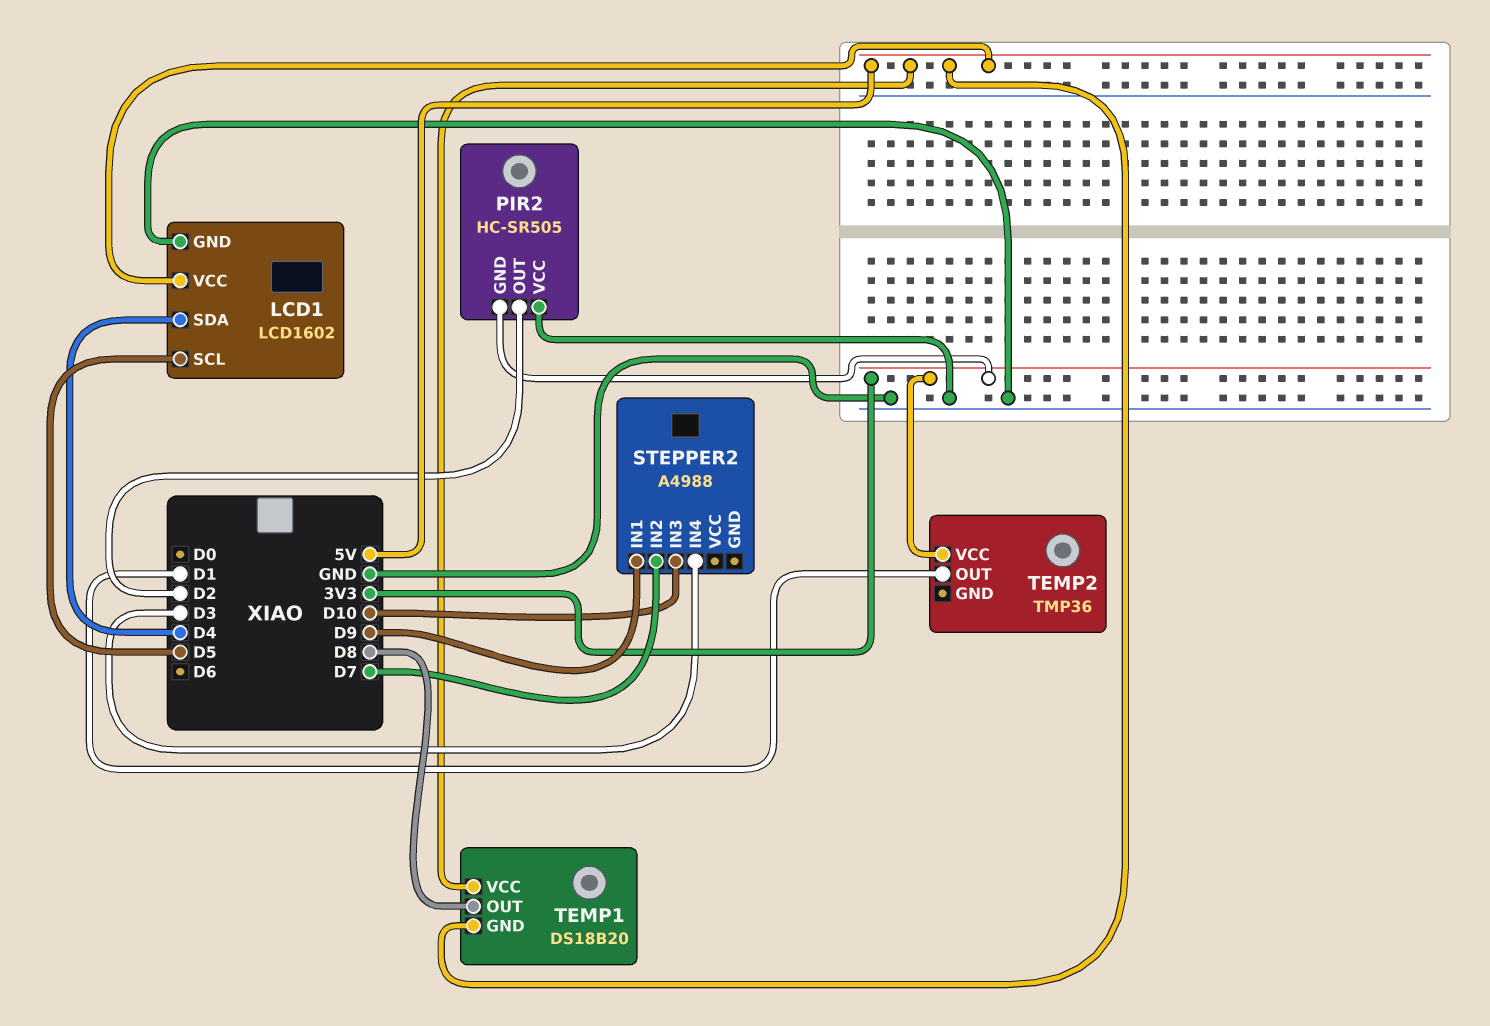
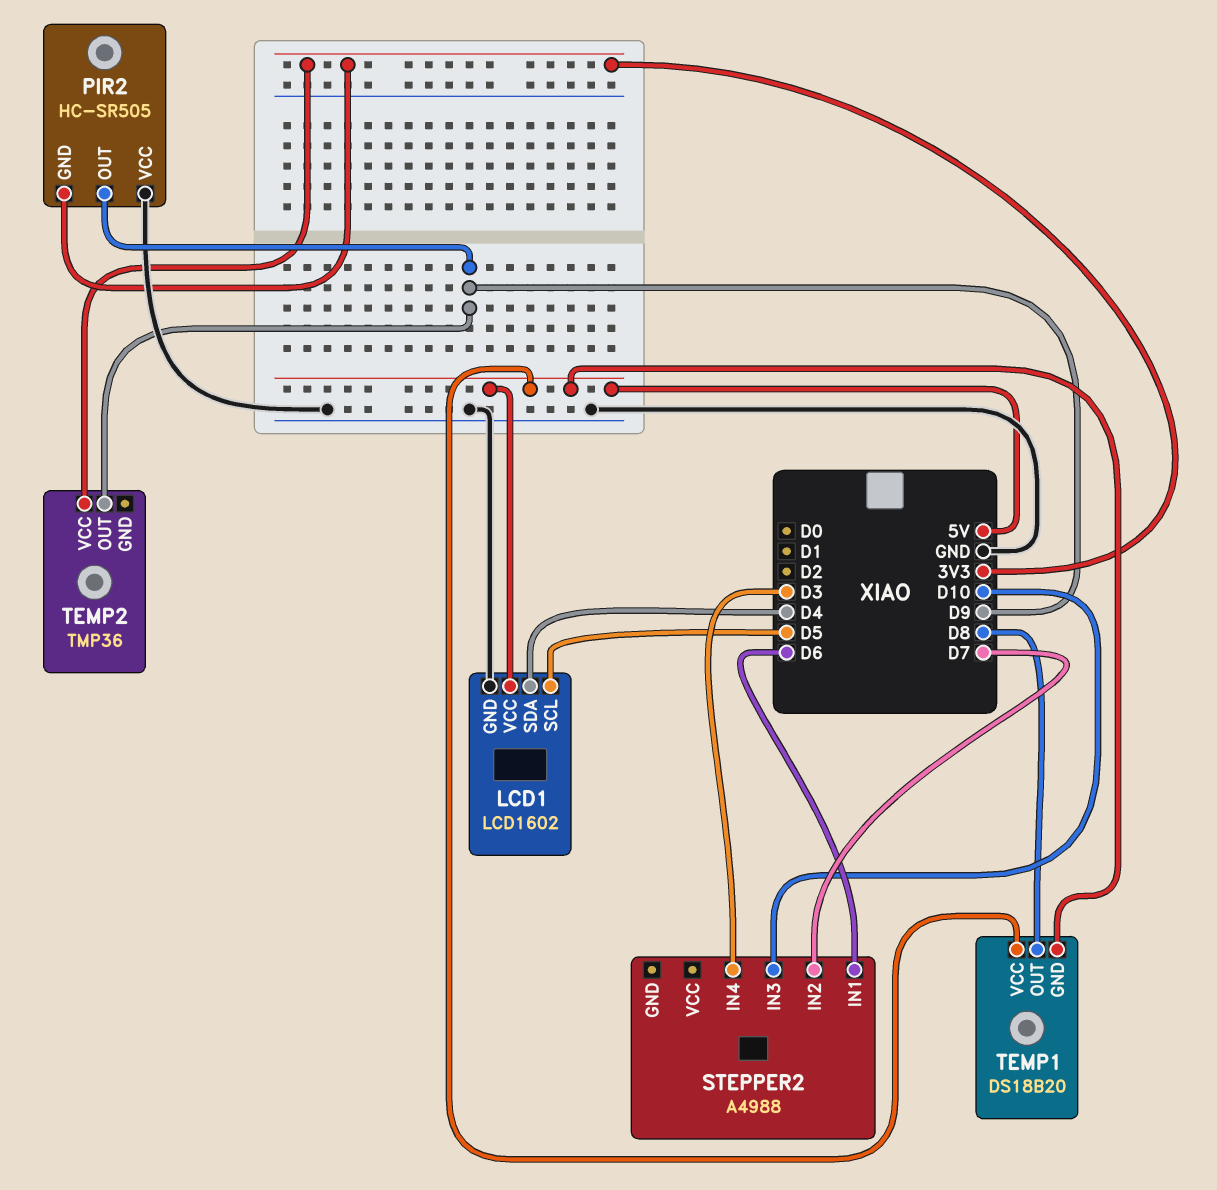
PIR2 pin OUT: D2 -> D9
STEPPER2 pin IN1: D9 -> D6
TEMP2 pin OUT: D1 -> D9

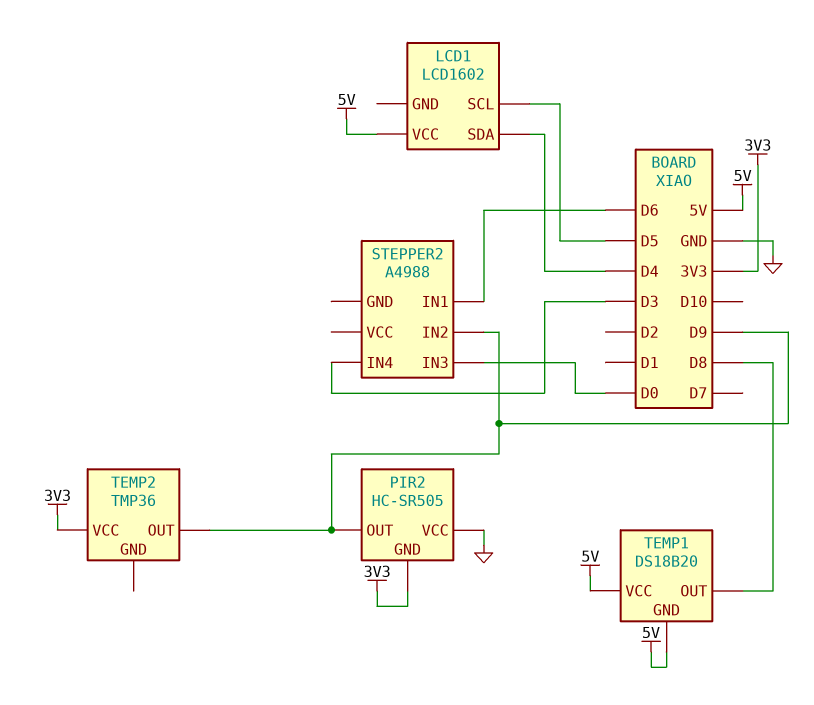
LCD1 pin GND: GND -> none
STEPPER2 pin IN2: D7 -> D9
STEPPER2 pin IN3: D10 -> D0

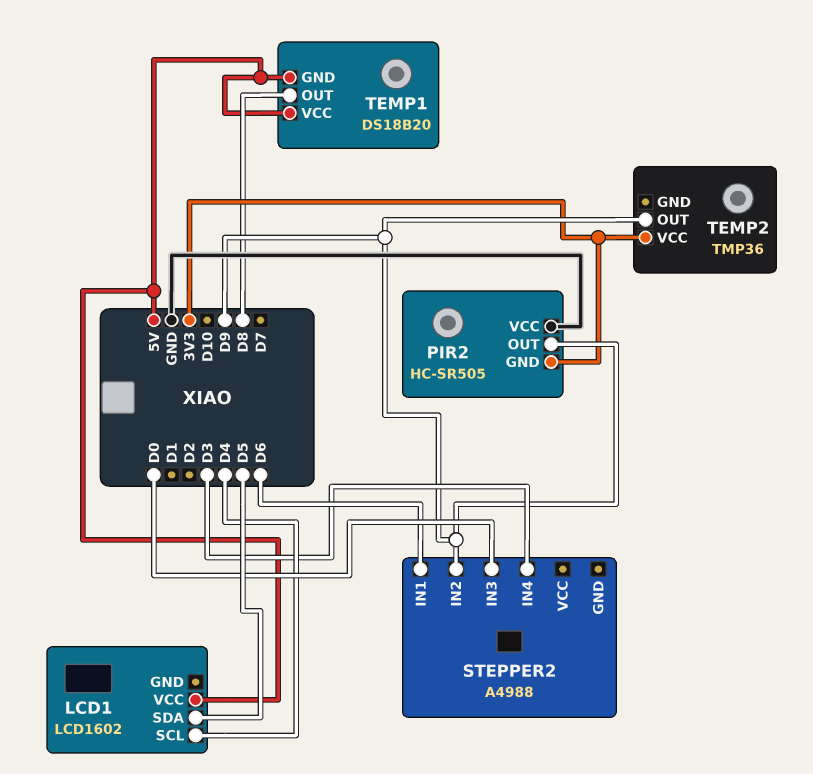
LCD1 pin SCL: D5 -> D4
LCD1 pin SDA: D4 -> D5

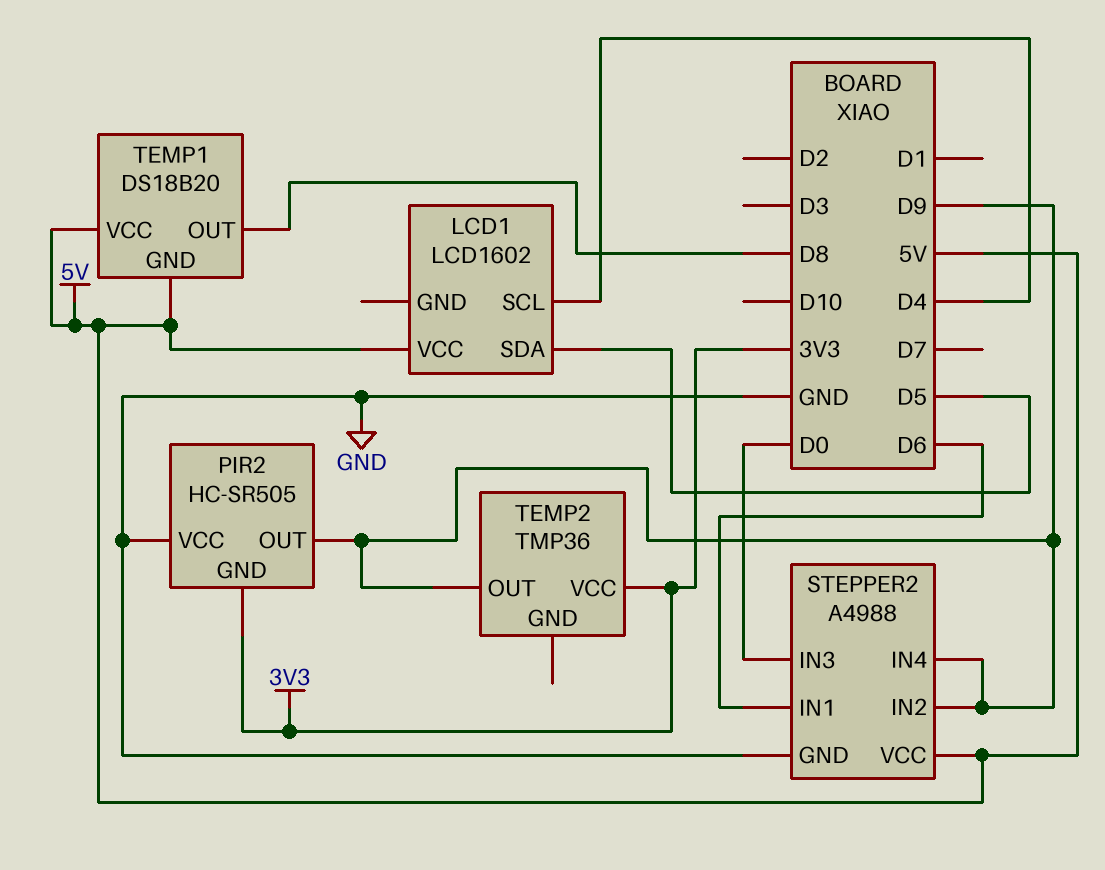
STEPPER2 pin GND: none -> GND
STEPPER2 pin IN4: D3 -> D9
STEPPER2 pin VCC: none -> 5V

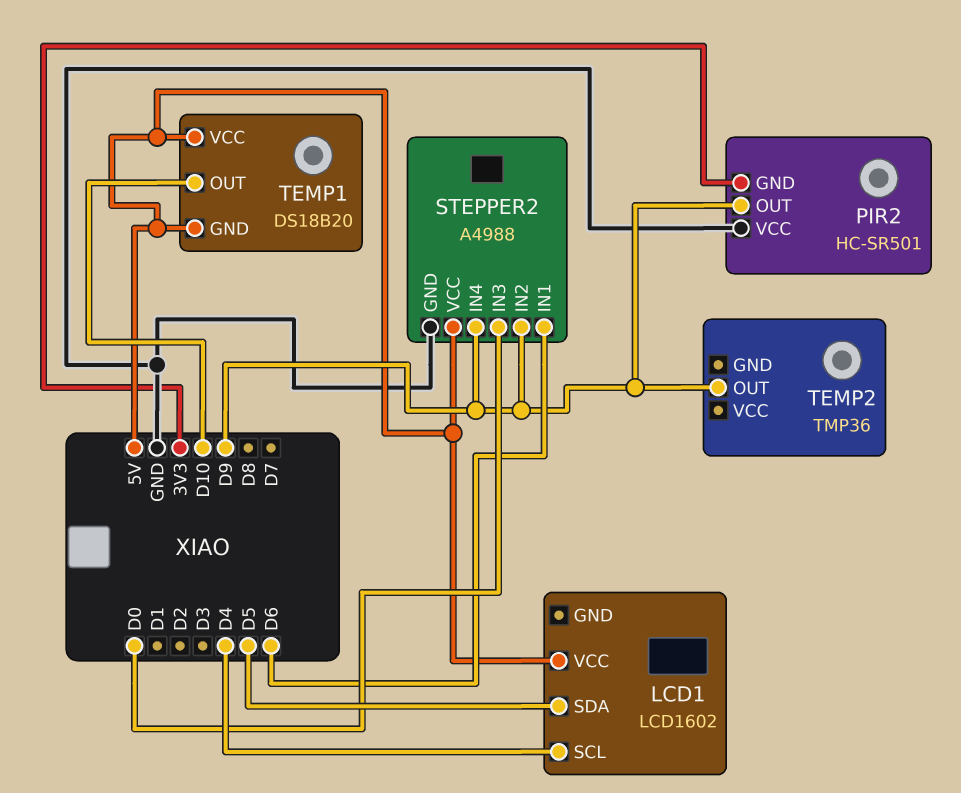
PIR2: HC-SR505 -> HC-SR501
TEMP1 pin OUT: D8 -> D10
TEMP2 pin VCC: 3V3 -> none

